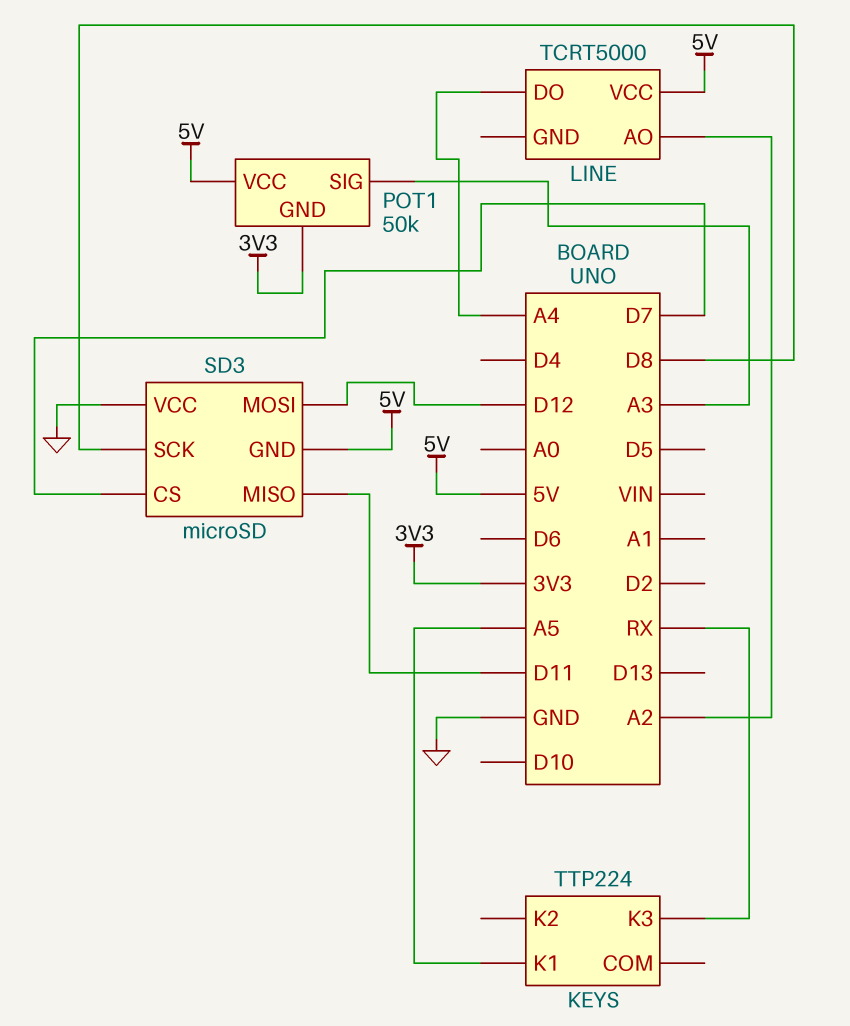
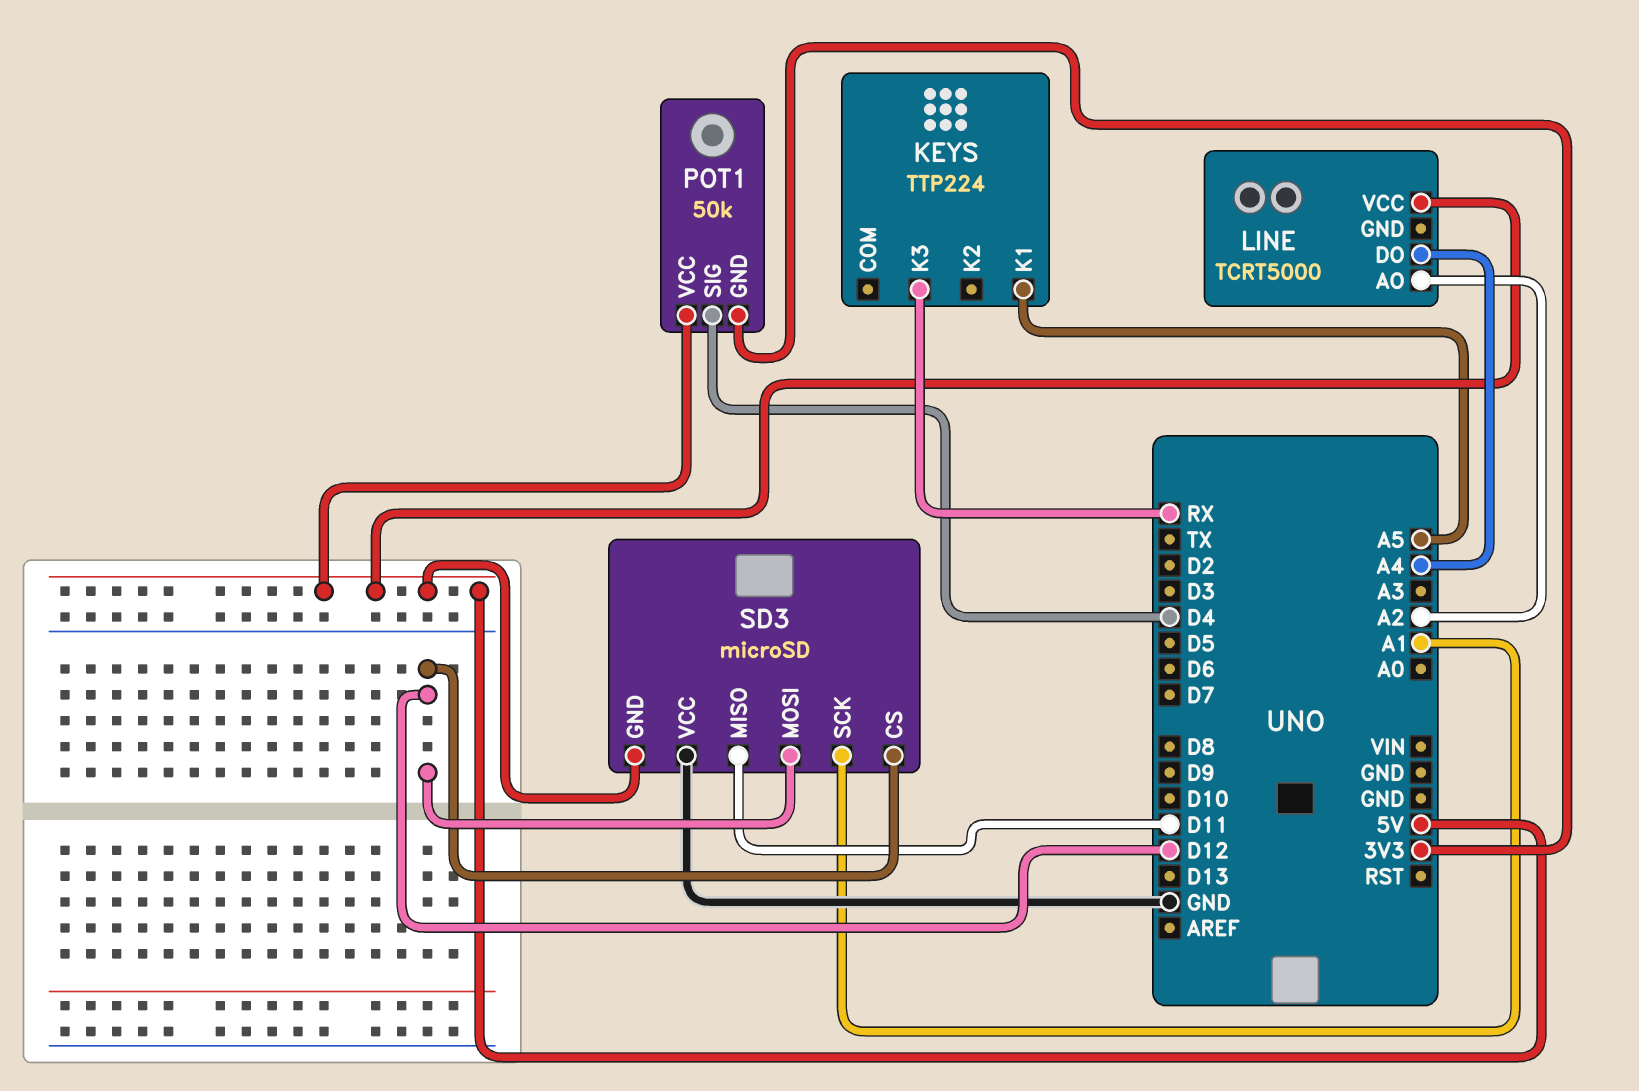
POT1 pin SIG: A3 -> D4
SD3 pin CS: D7 -> D12
SD3 pin SCK: D8 -> A1

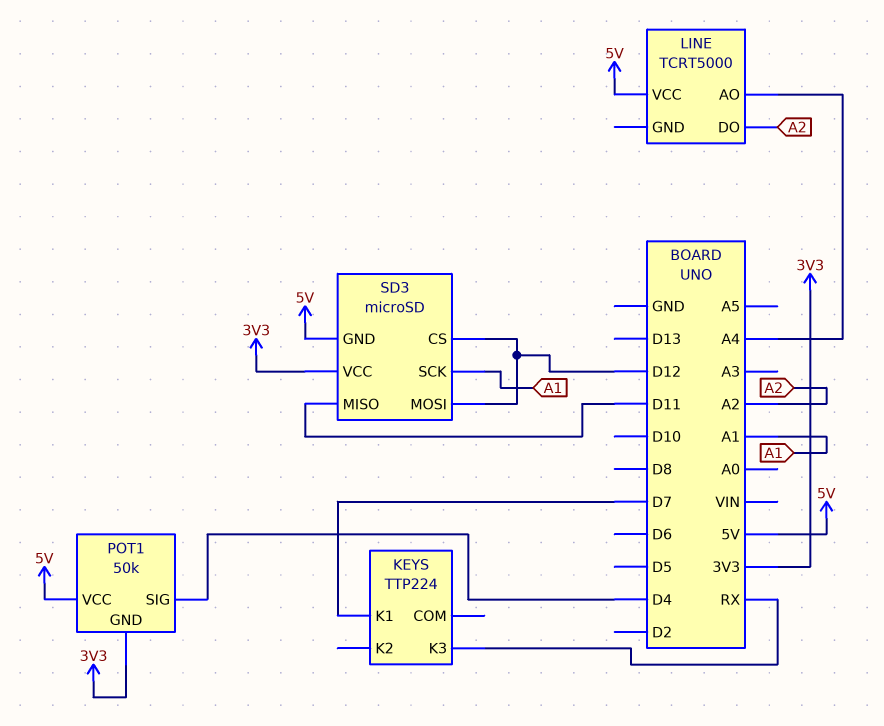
KEYS pin K1: A5 -> D7
LINE pin AO: A2 -> A4
LINE pin DO: A4 -> A2
SD3 pin VCC: GND -> 3V3

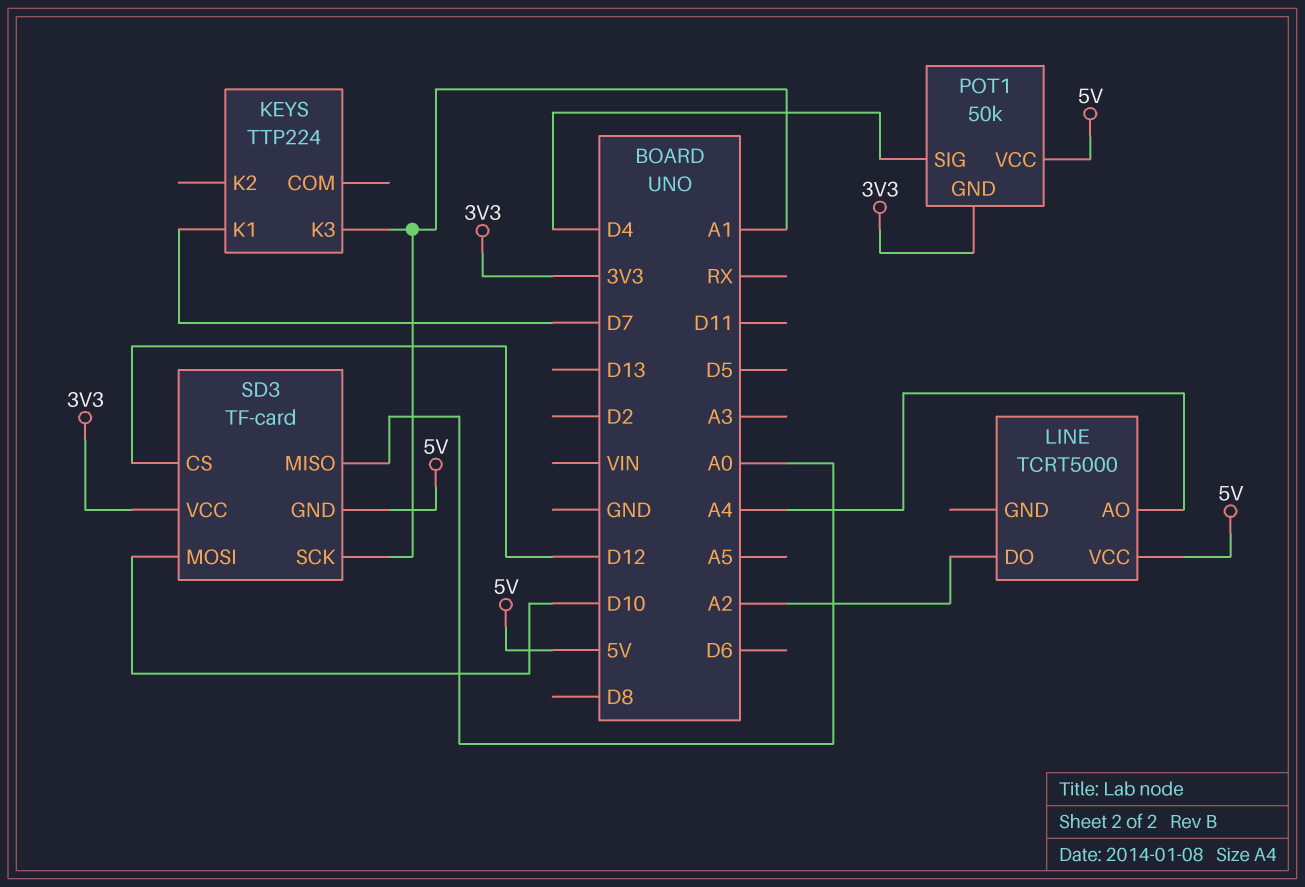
KEYS pin K3: RX -> A1
SD3: microSD -> TF-card
SD3 pin MISO: D11 -> A0
SD3 pin MOSI: D12 -> D10

